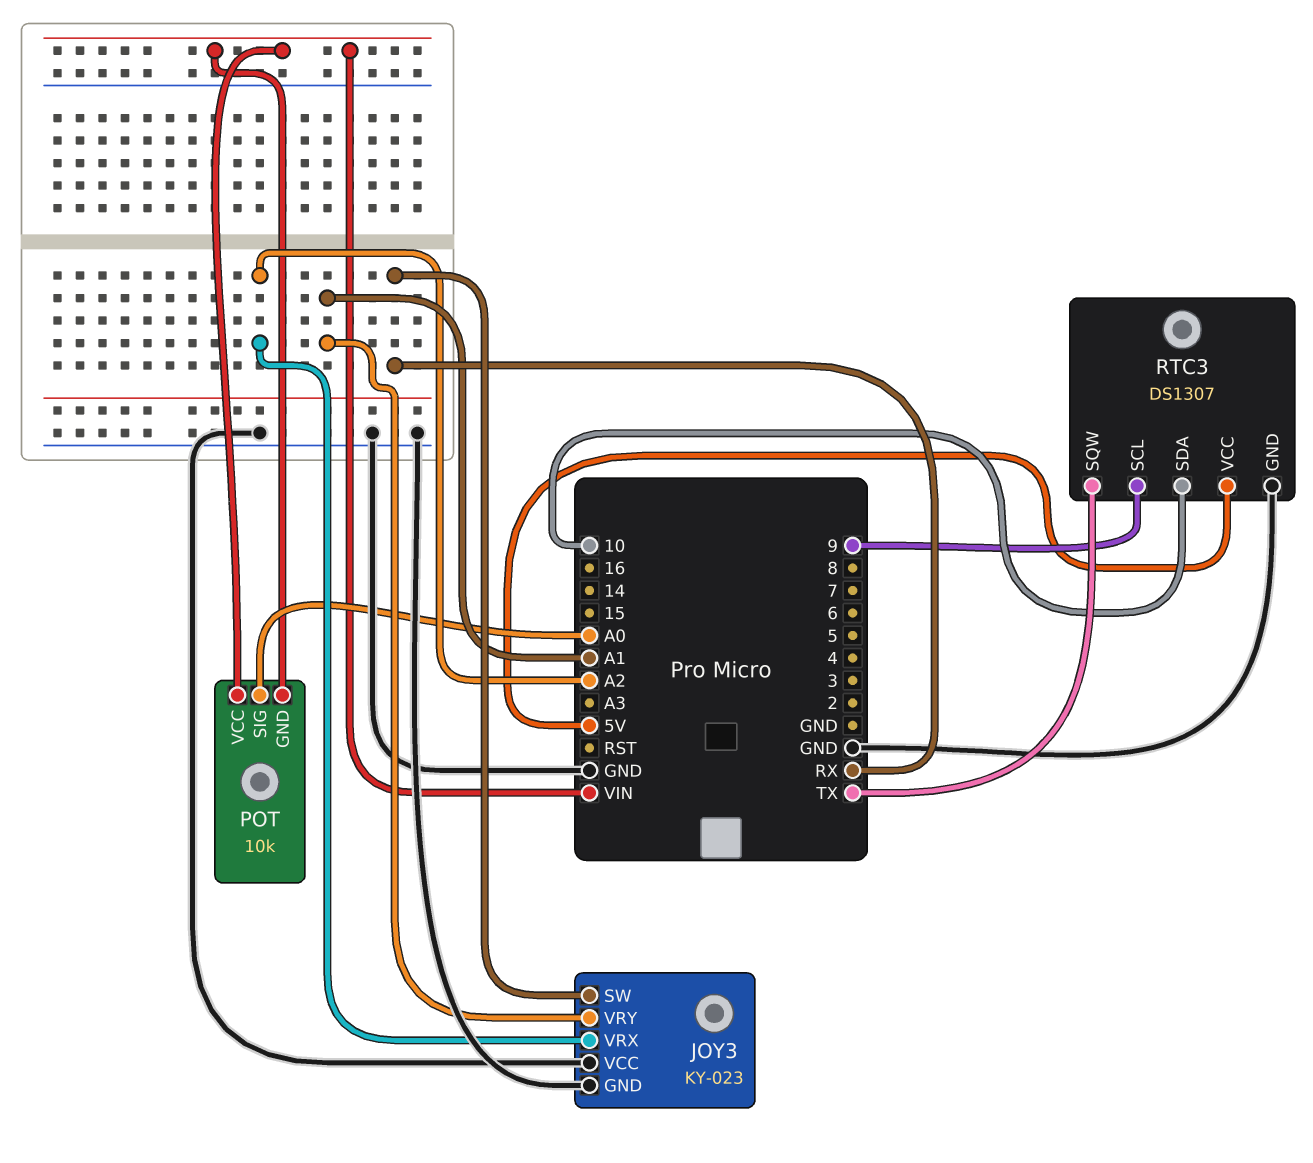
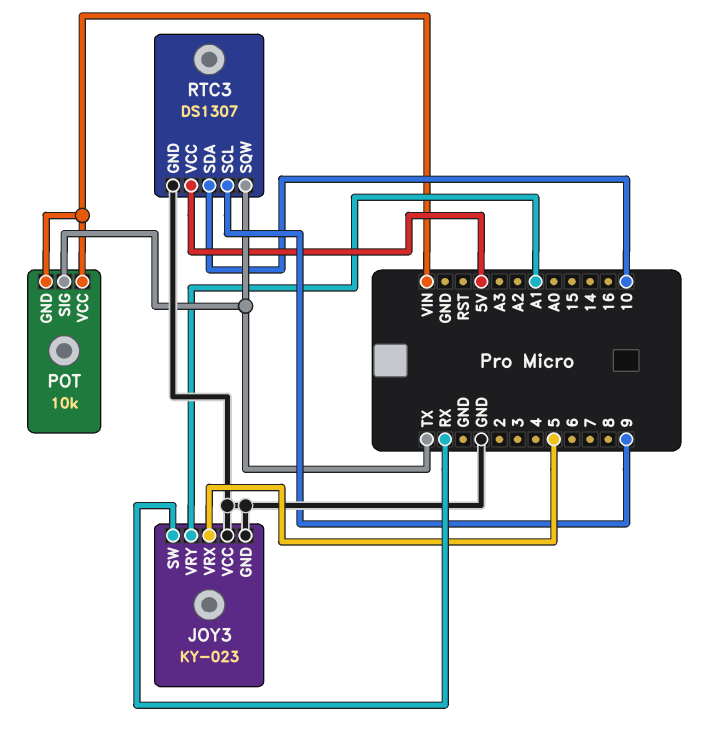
JOY3 pin VRX: A2 -> 5
POT pin SIG: A0 -> TX

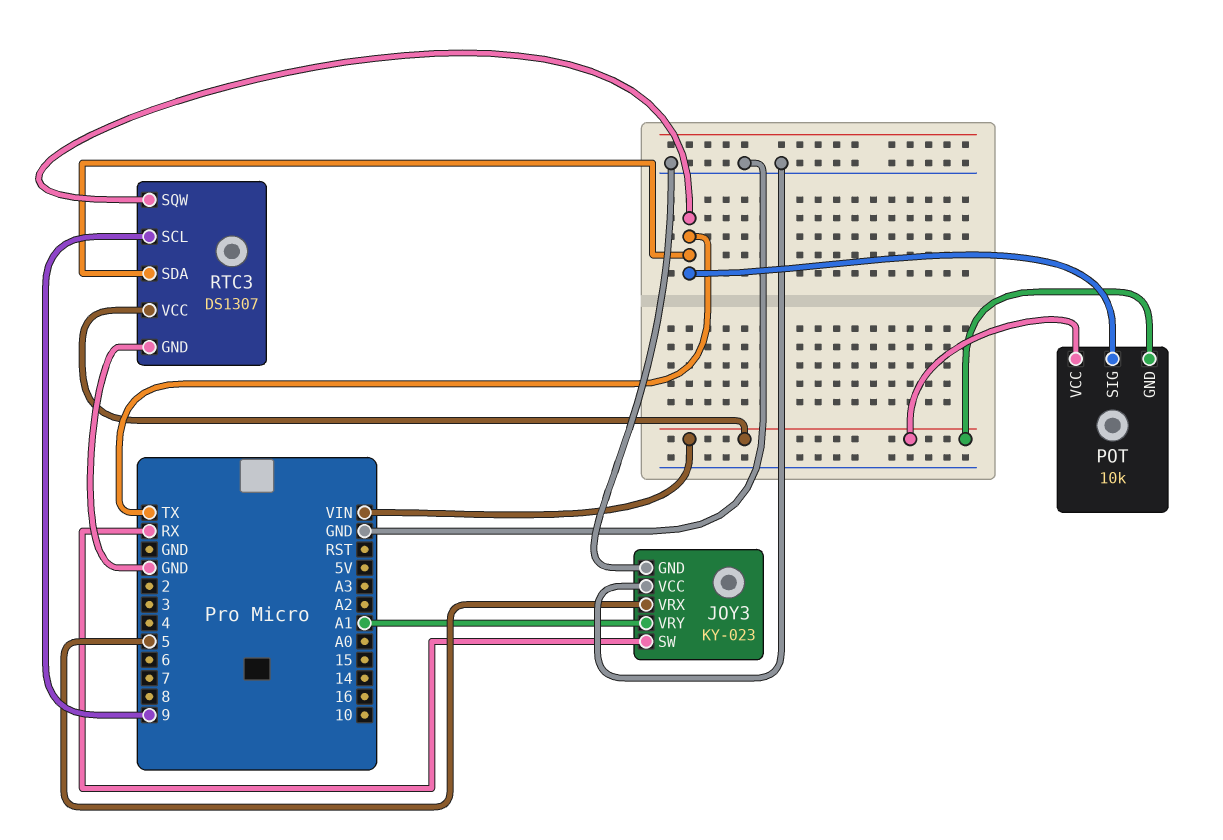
RTC3 pin SDA: 10 -> TX
RTC3 pin VCC: 5V -> VIN

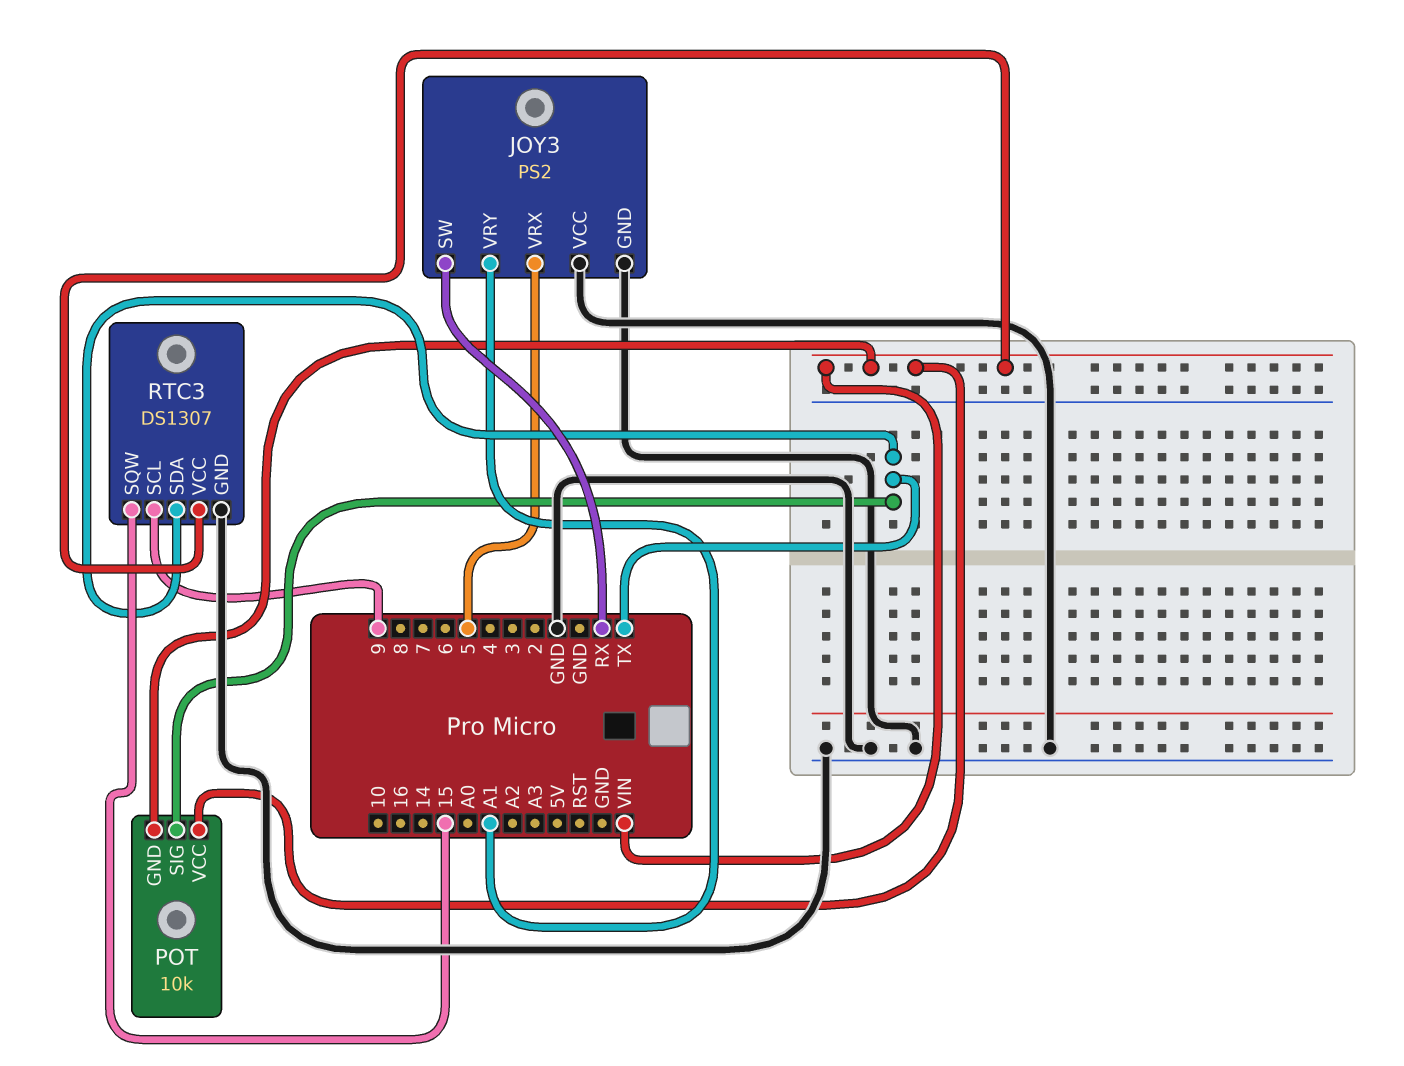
JOY3: KY-023 -> PS2
RTC3 pin SQW: TX -> 15

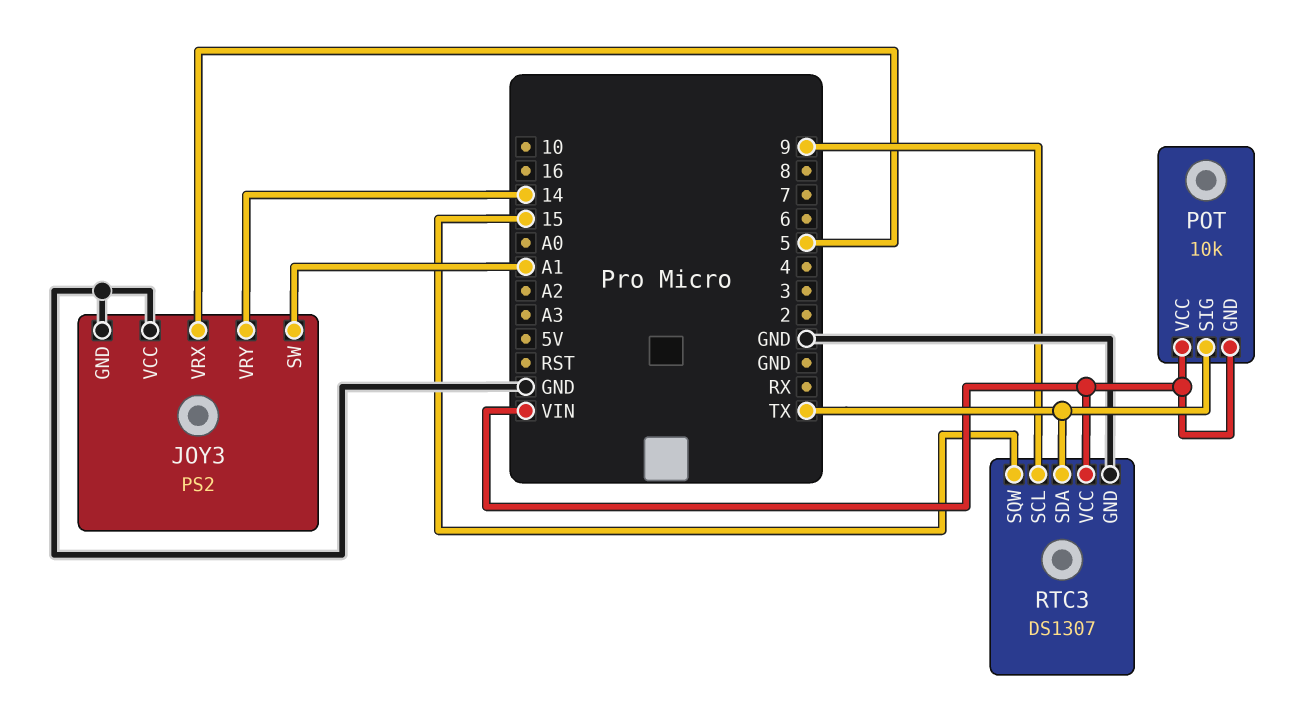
JOY3 pin SW: RX -> A1
JOY3 pin VRY: A1 -> 14

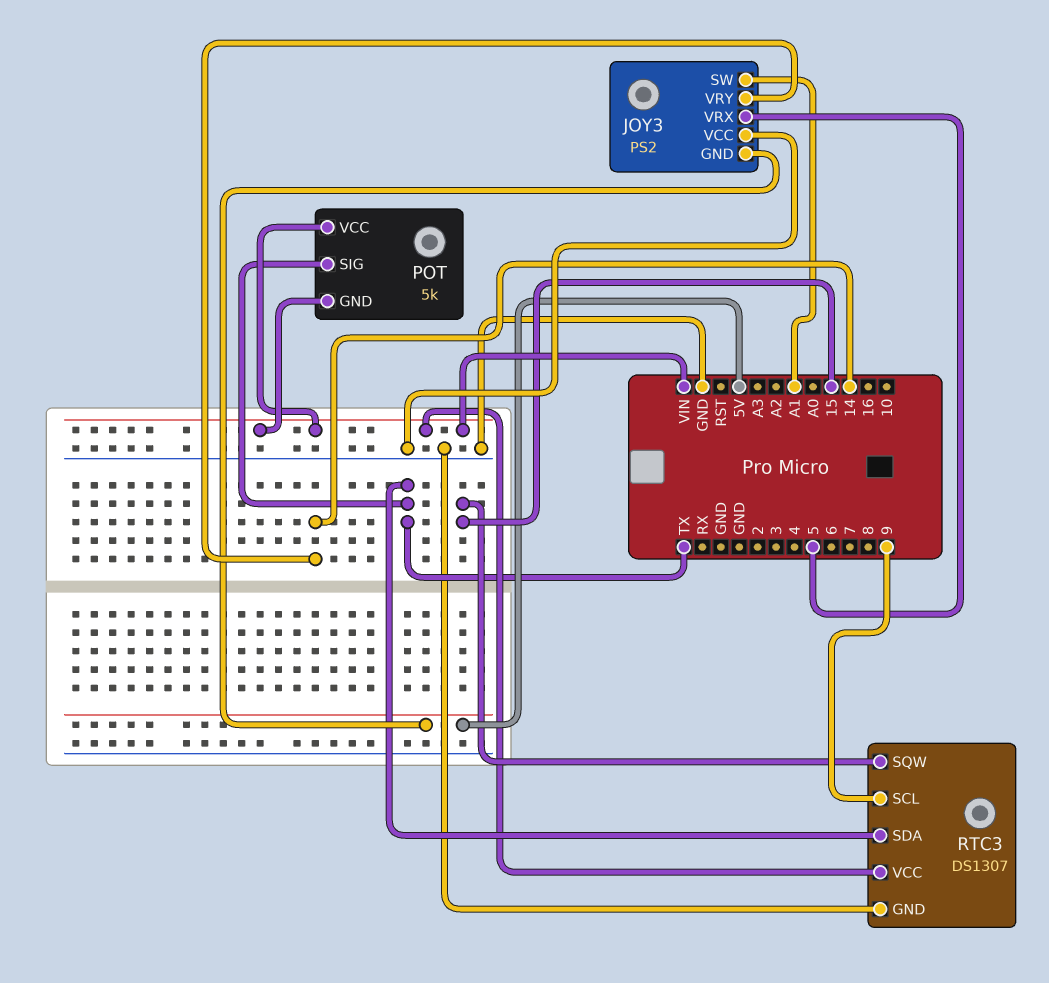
JOY3 pin GND: GND -> 5V
POT: 10k -> 5k

